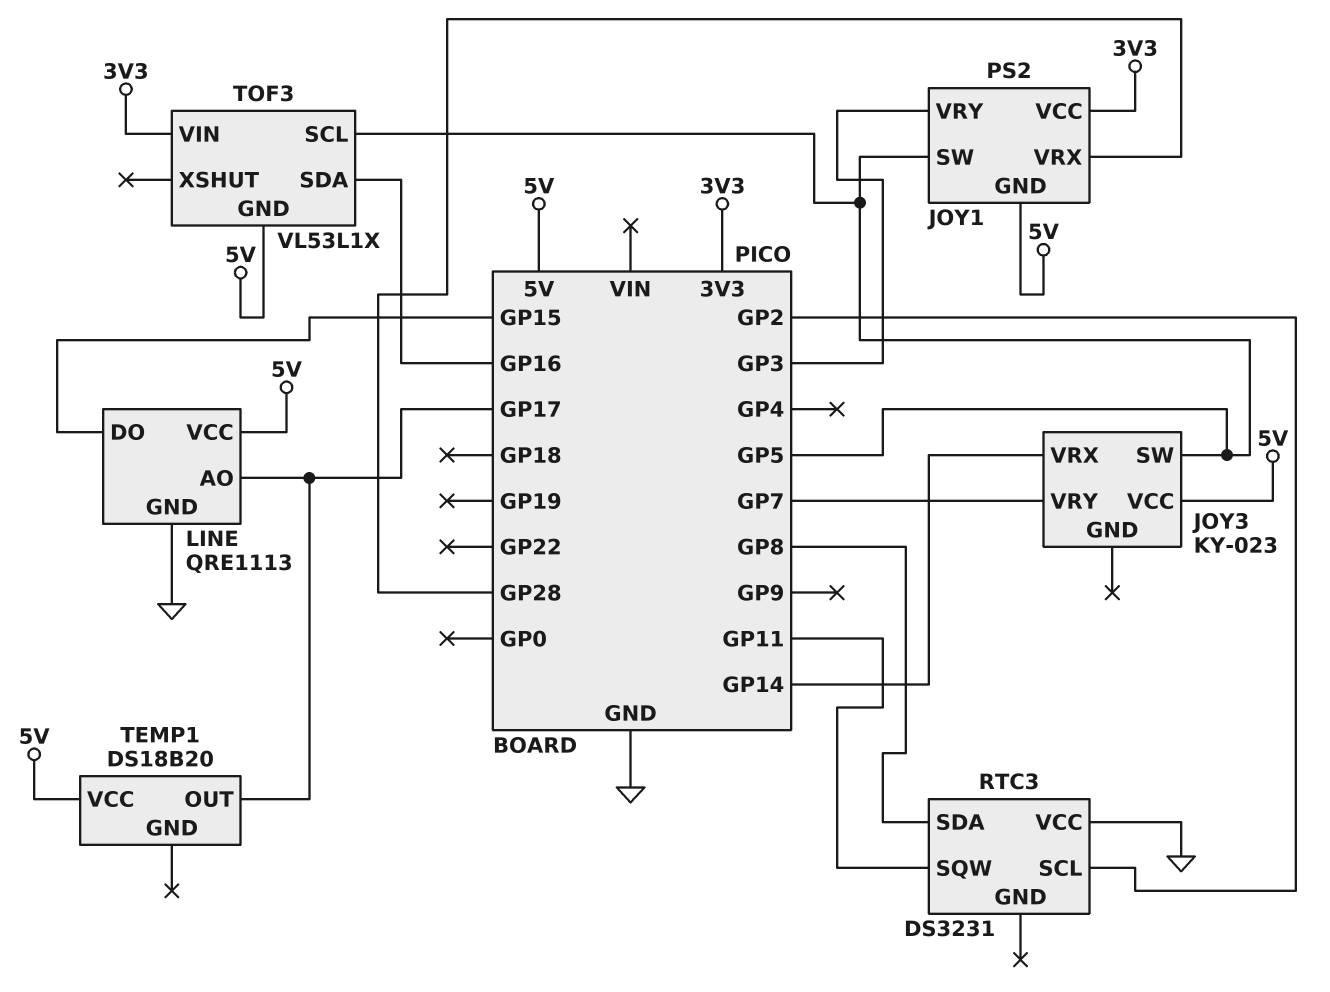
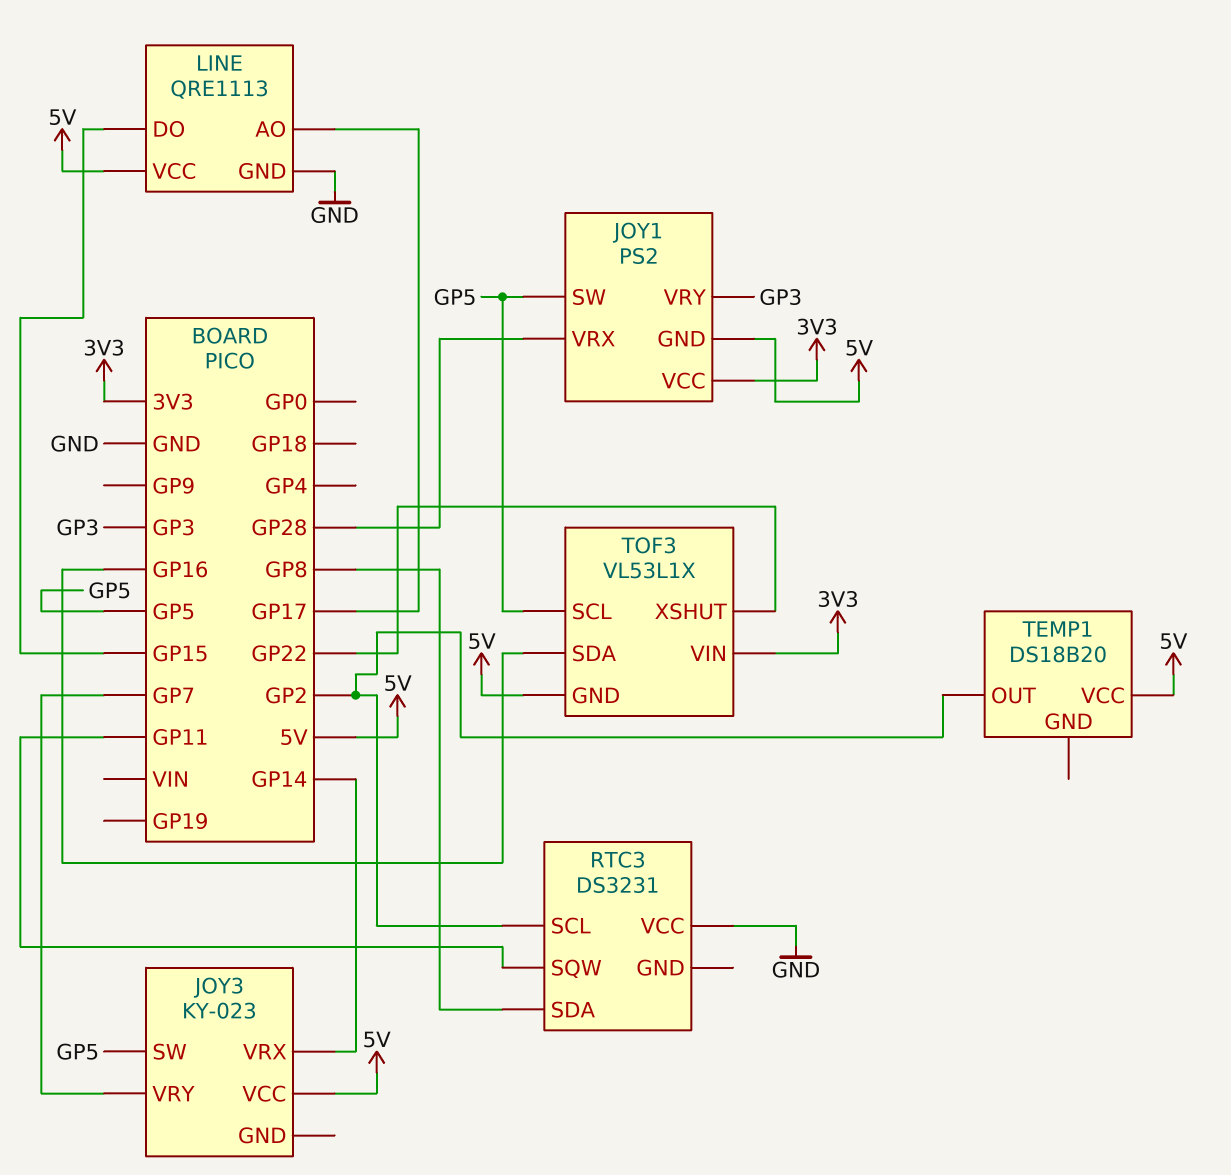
TEMP1 pin OUT: GP17 -> GP2
TOF3 pin XSHUT: none -> GP22

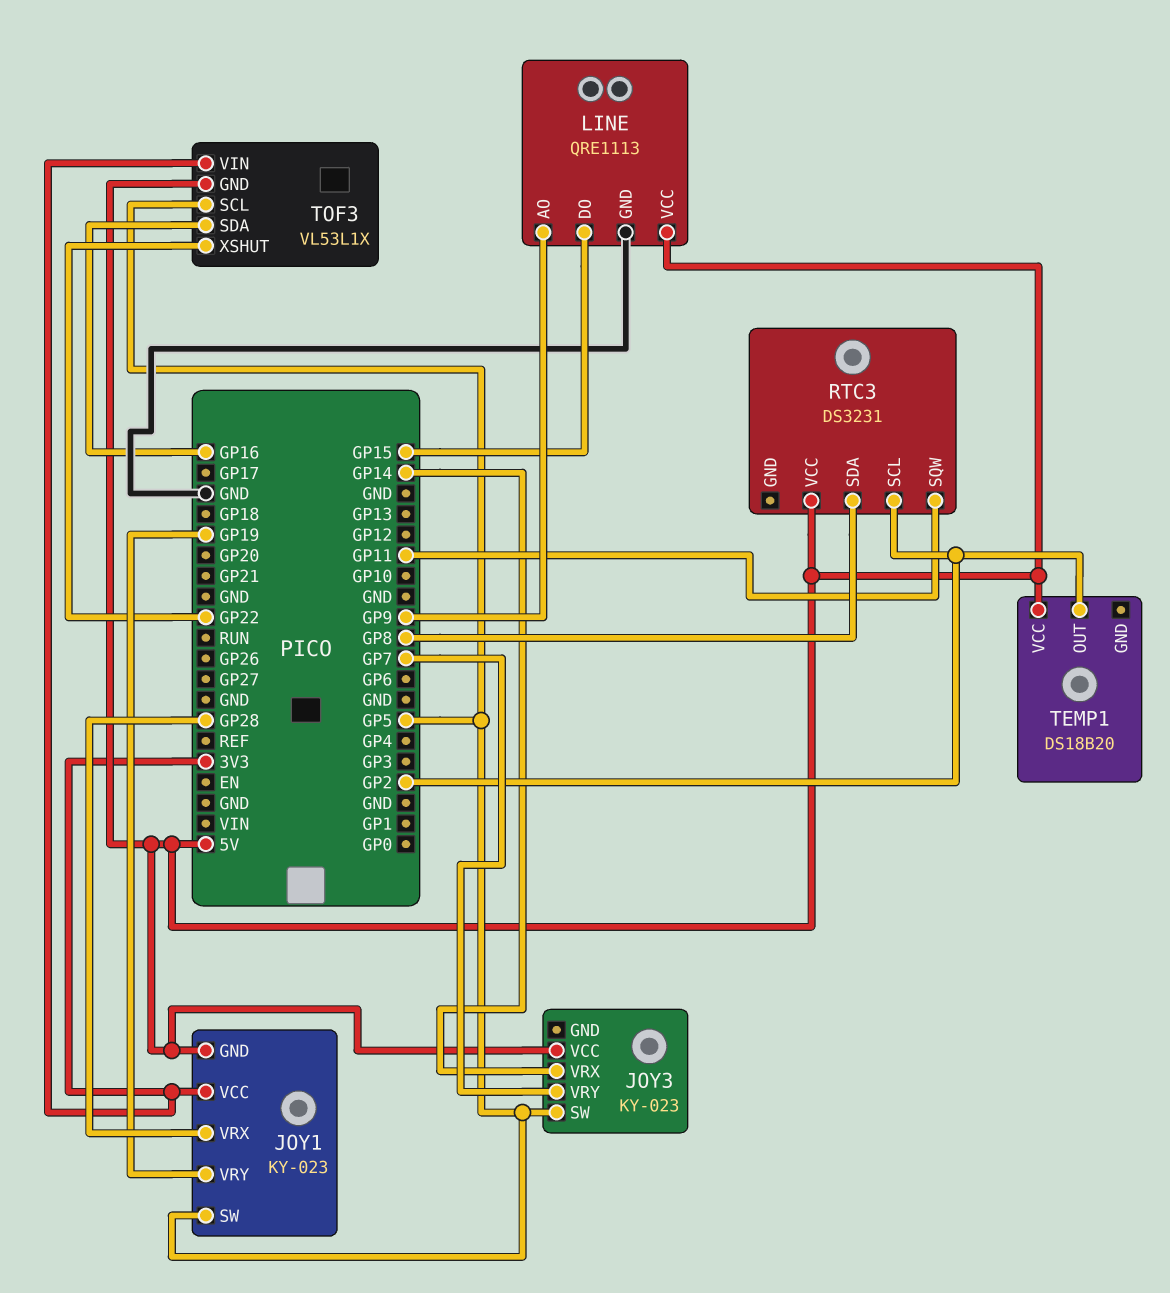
JOY1: PS2 -> KY-023
JOY1 pin VRY: GP3 -> GP19
LINE pin AO: GP17 -> GP9
RTC3 pin VCC: GND -> 5V

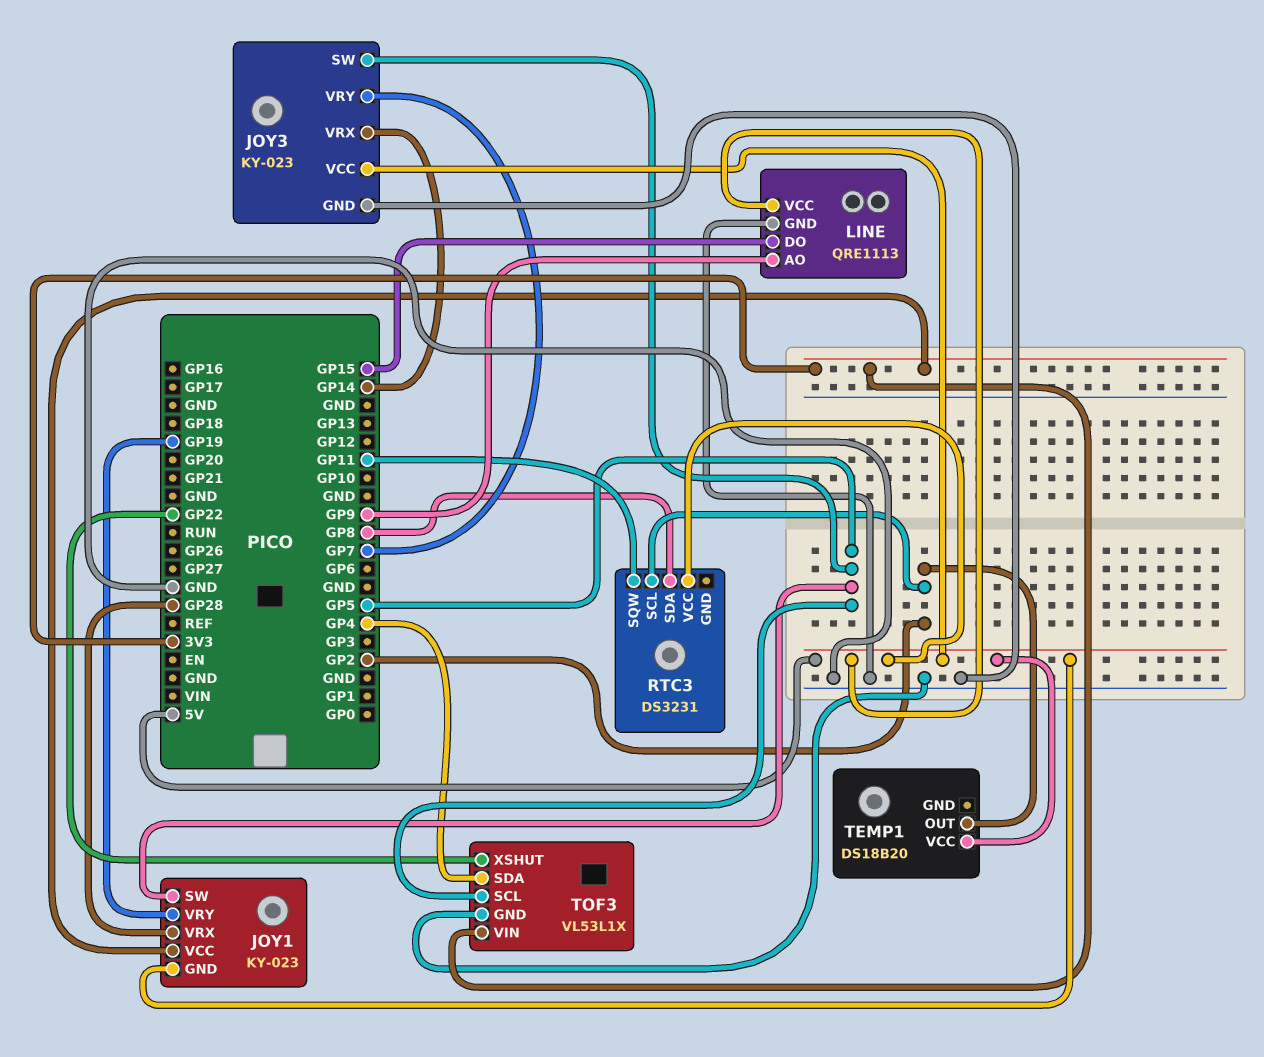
JOY3 pin GND: none -> GND
TOF3 pin GND: 5V -> GND
TOF3 pin SDA: GP16 -> GP4

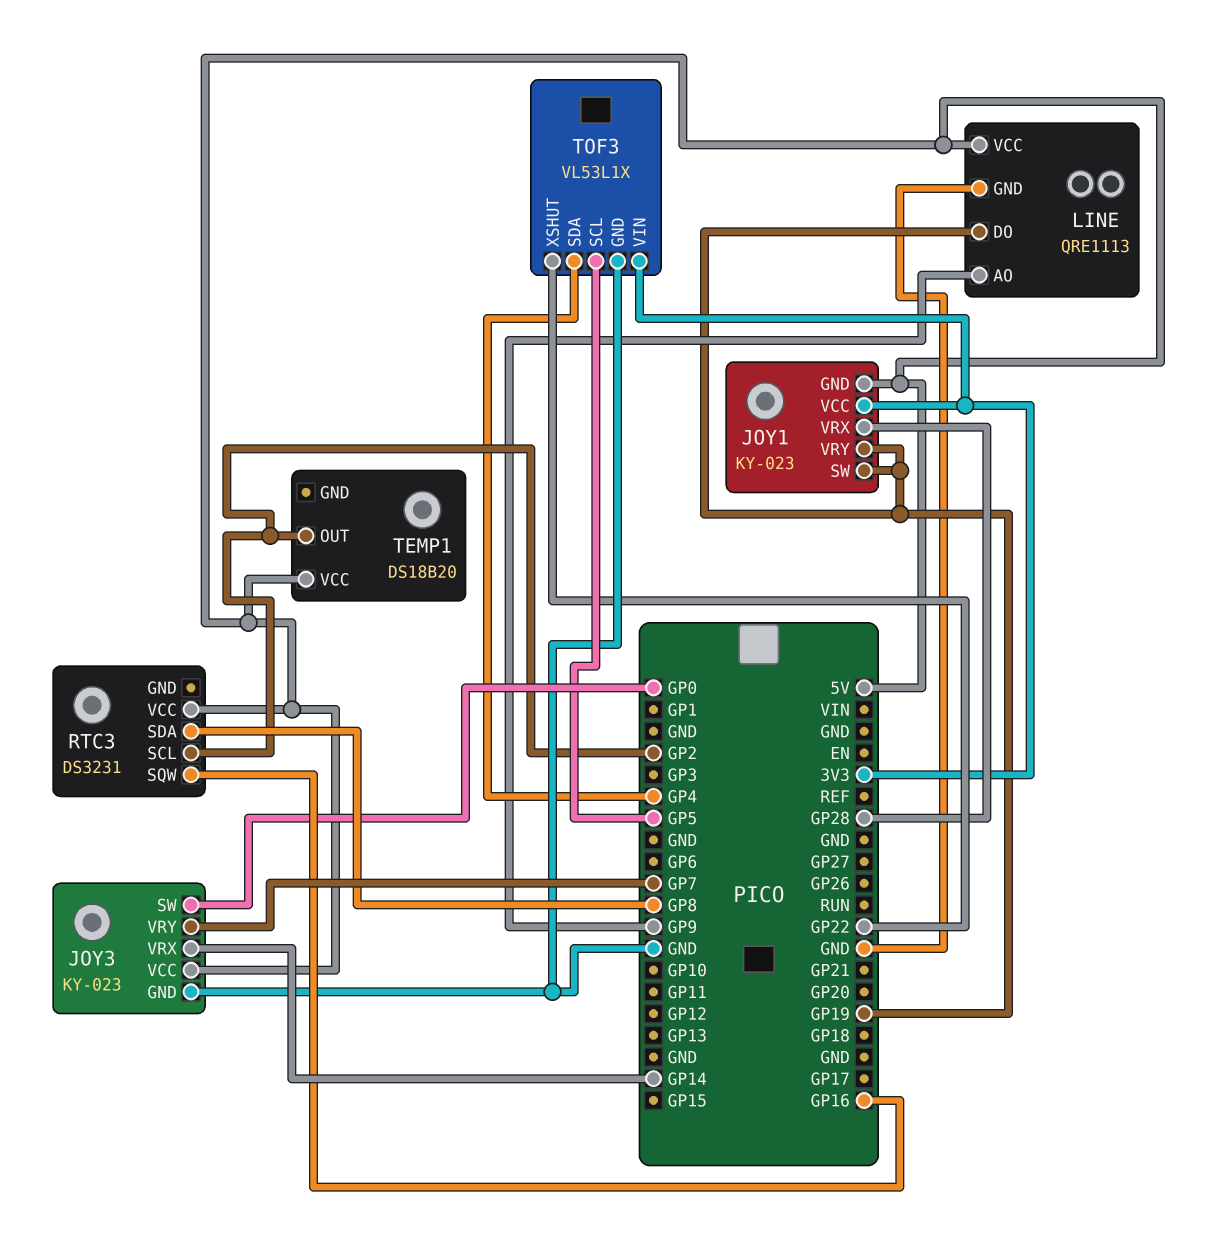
JOY1 pin SW: GP5 -> GP19
JOY3 pin SW: GP5 -> GP0
LINE pin DO: GP15 -> GP19
RTC3 pin SQW: GP11 -> GP16

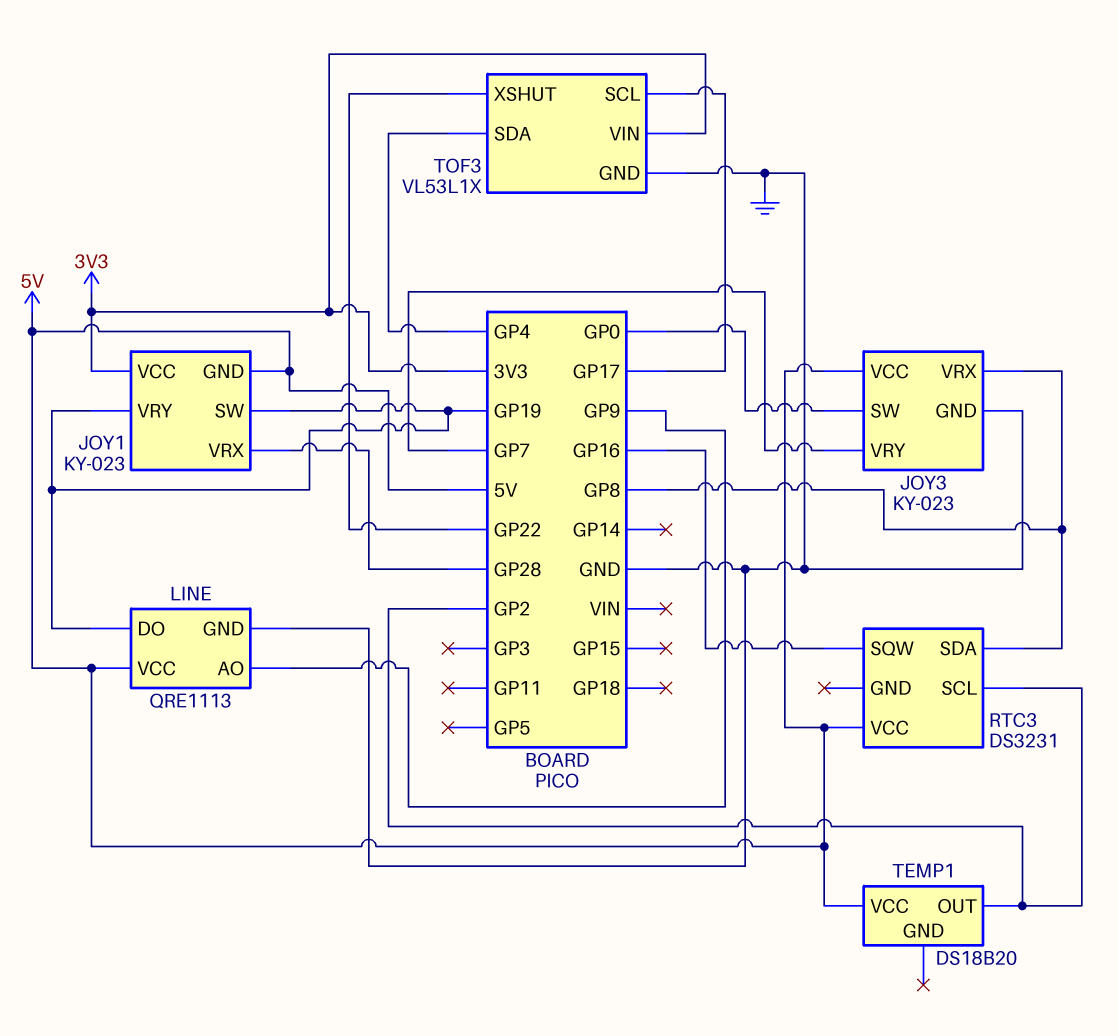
JOY3 pin VRX: GP14 -> GP8
TOF3 pin SCL: GP5 -> GP17

